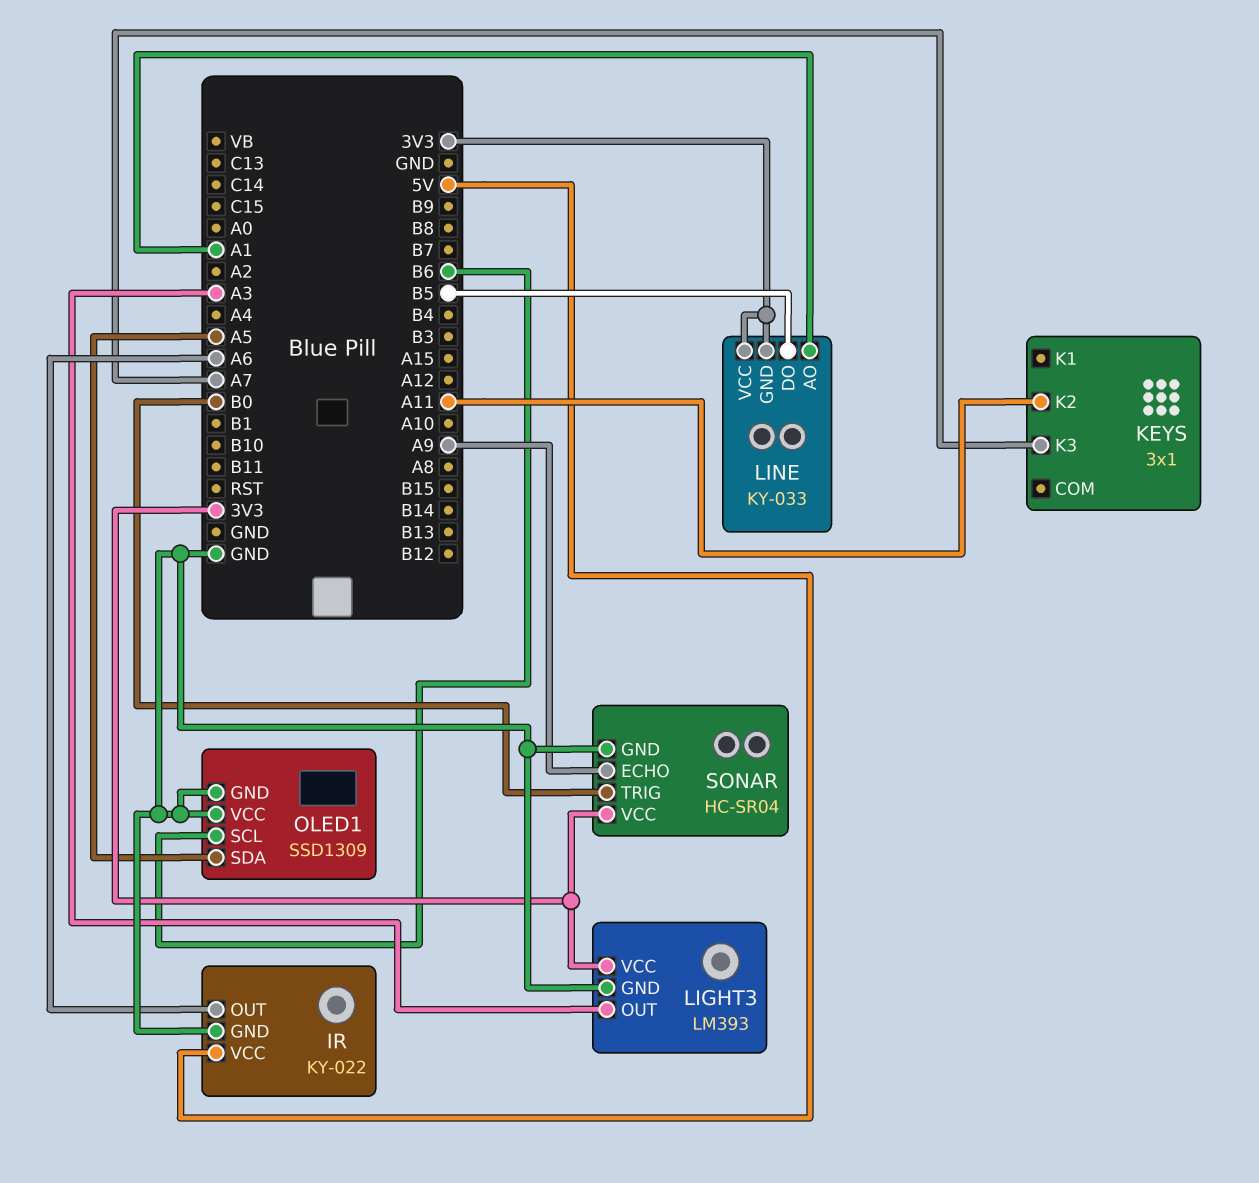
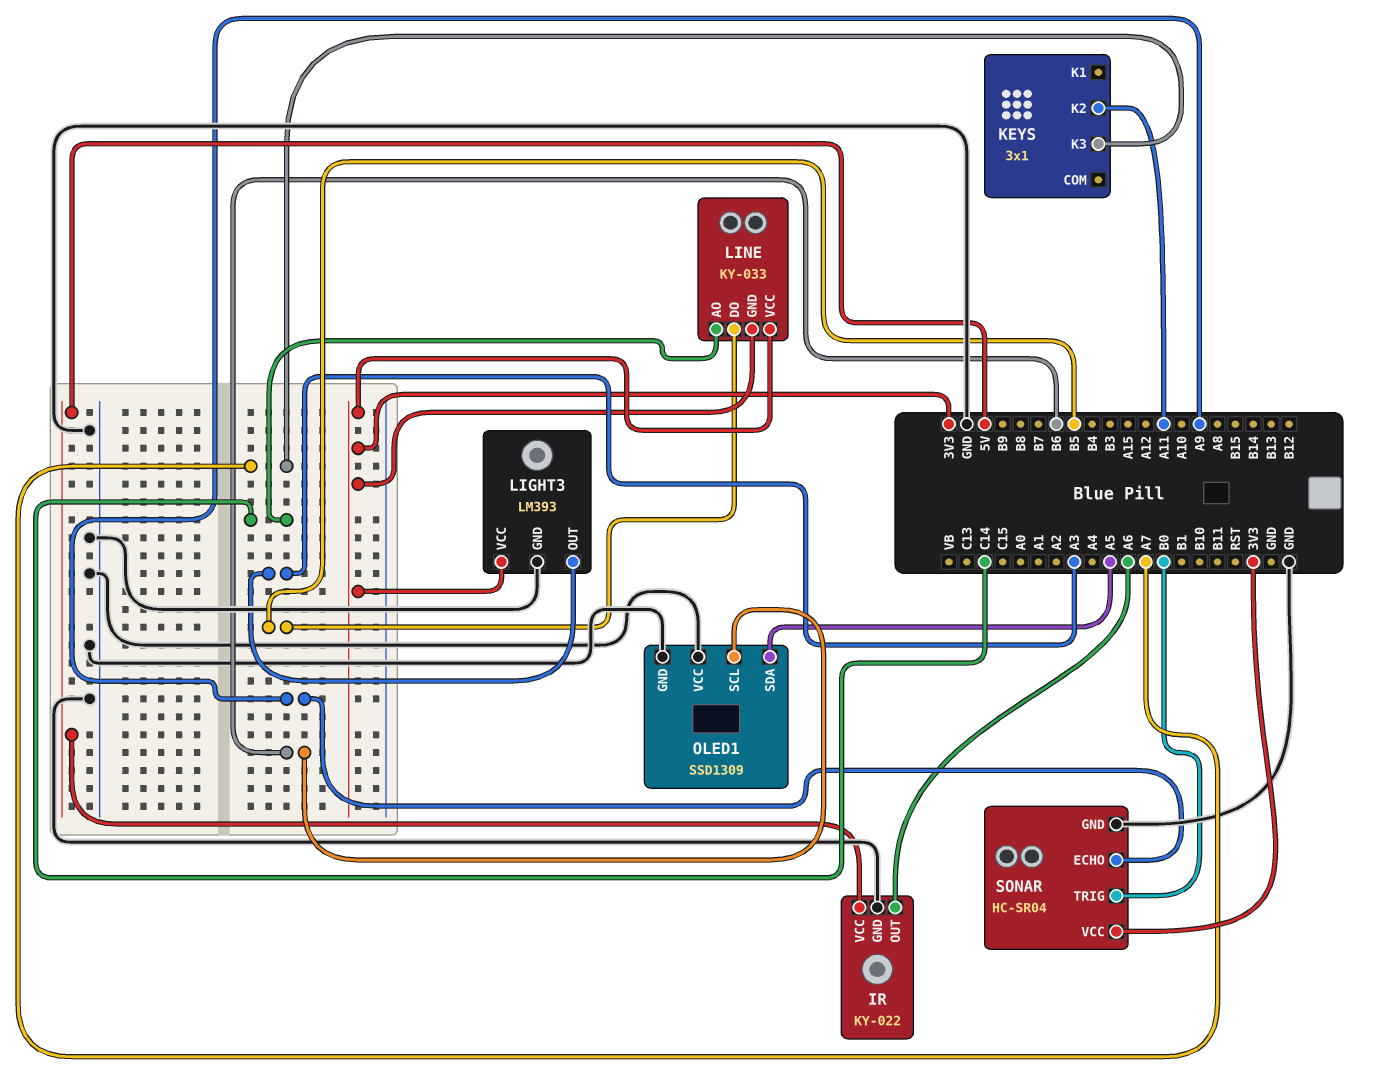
LINE pin AO: A1 -> C14

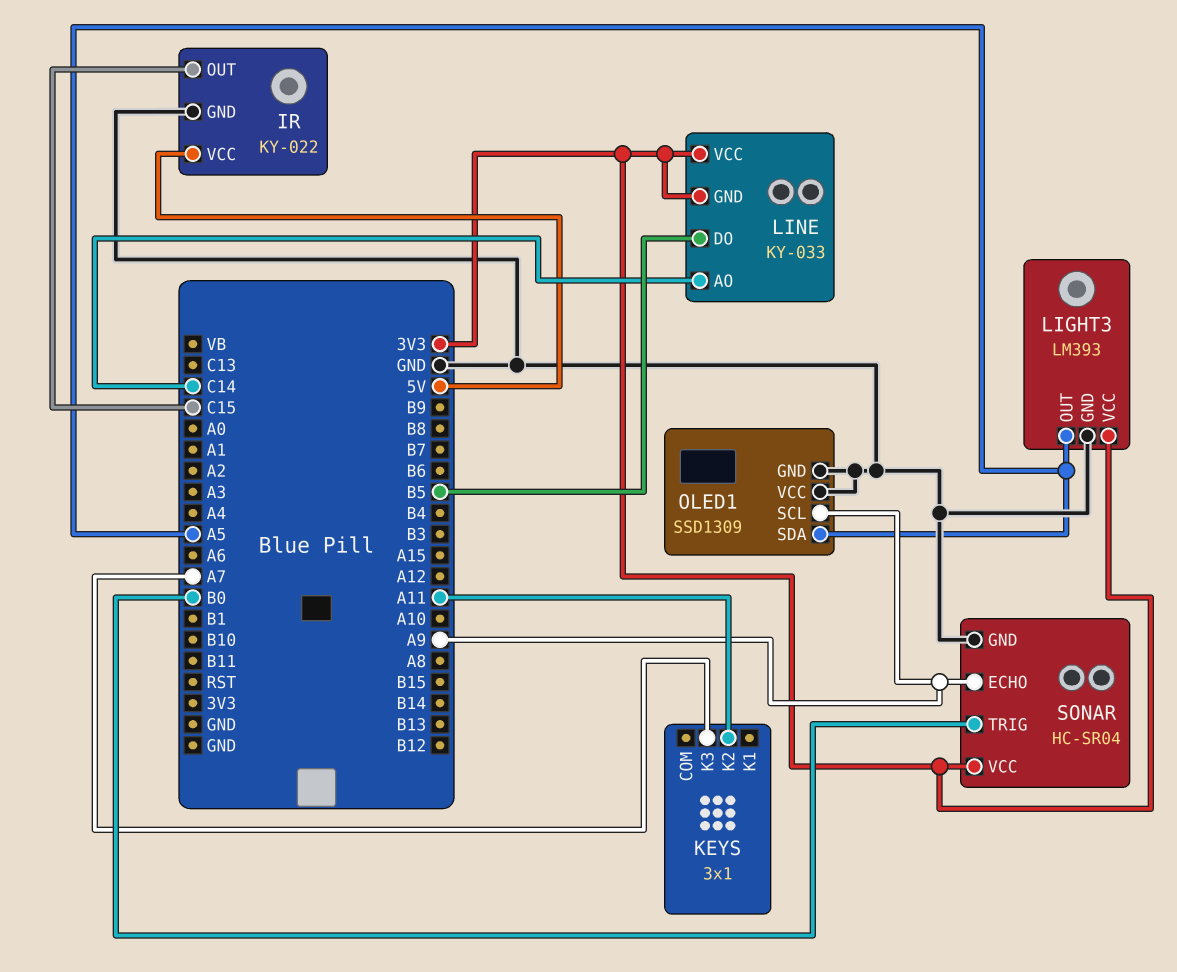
IR pin OUT: A6 -> C15
LIGHT3 pin OUT: A3 -> A5
OLED1 pin SCL: B6 -> A9

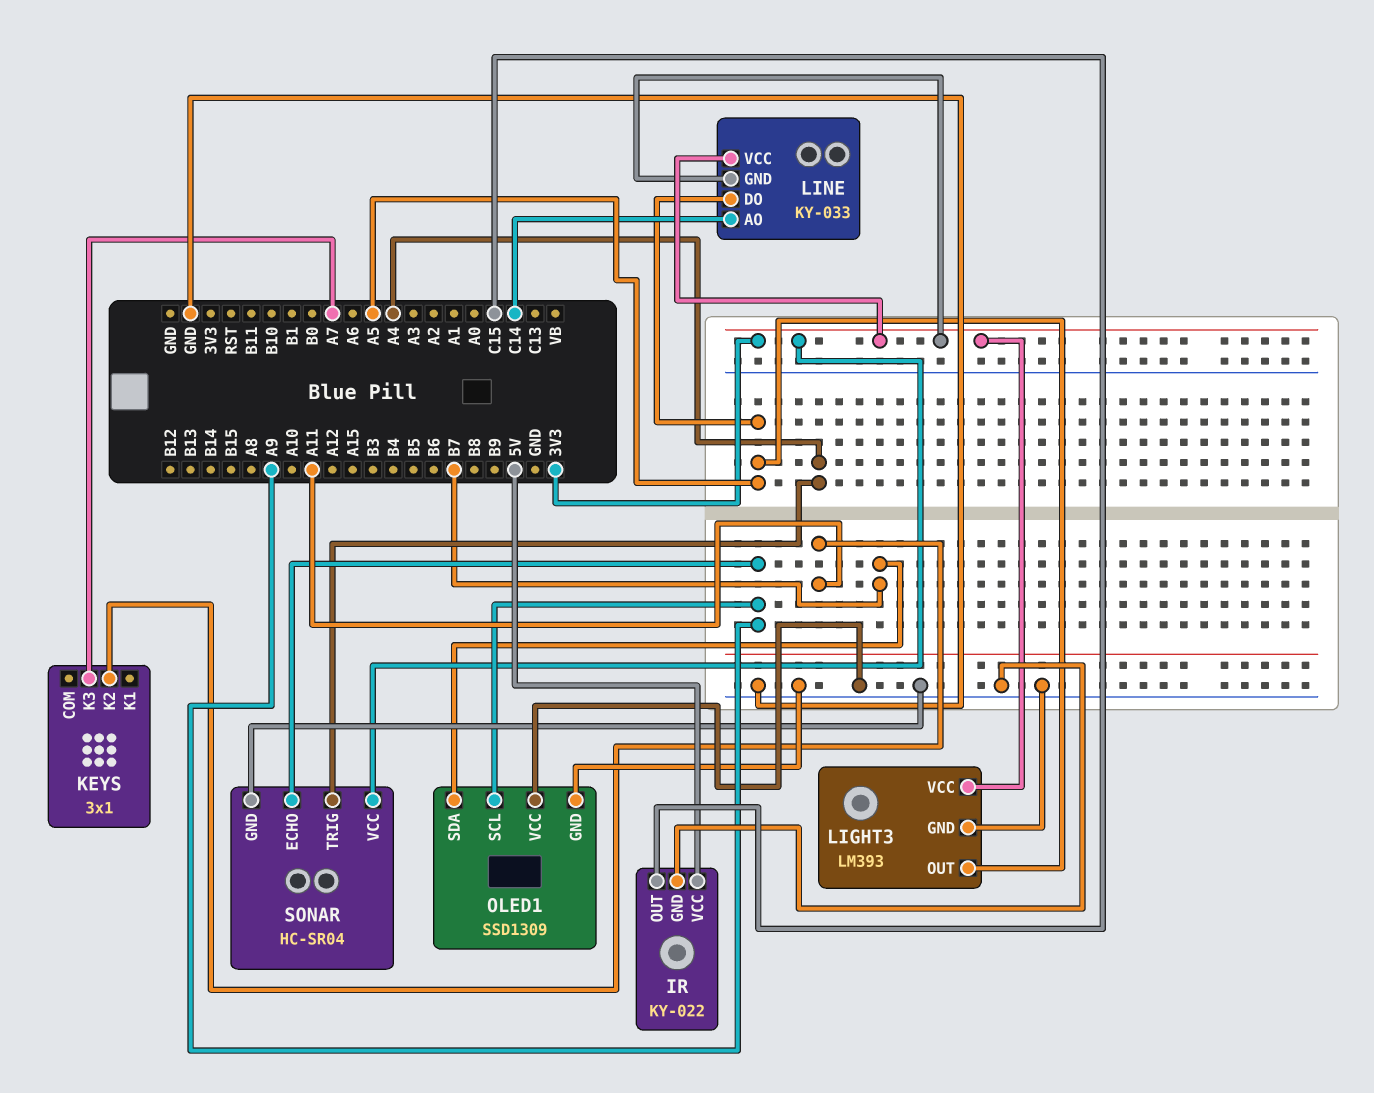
LINE pin DO: B5 -> A5
OLED1 pin SDA: A5 -> B7
SONAR pin TRIG: B0 -> A4

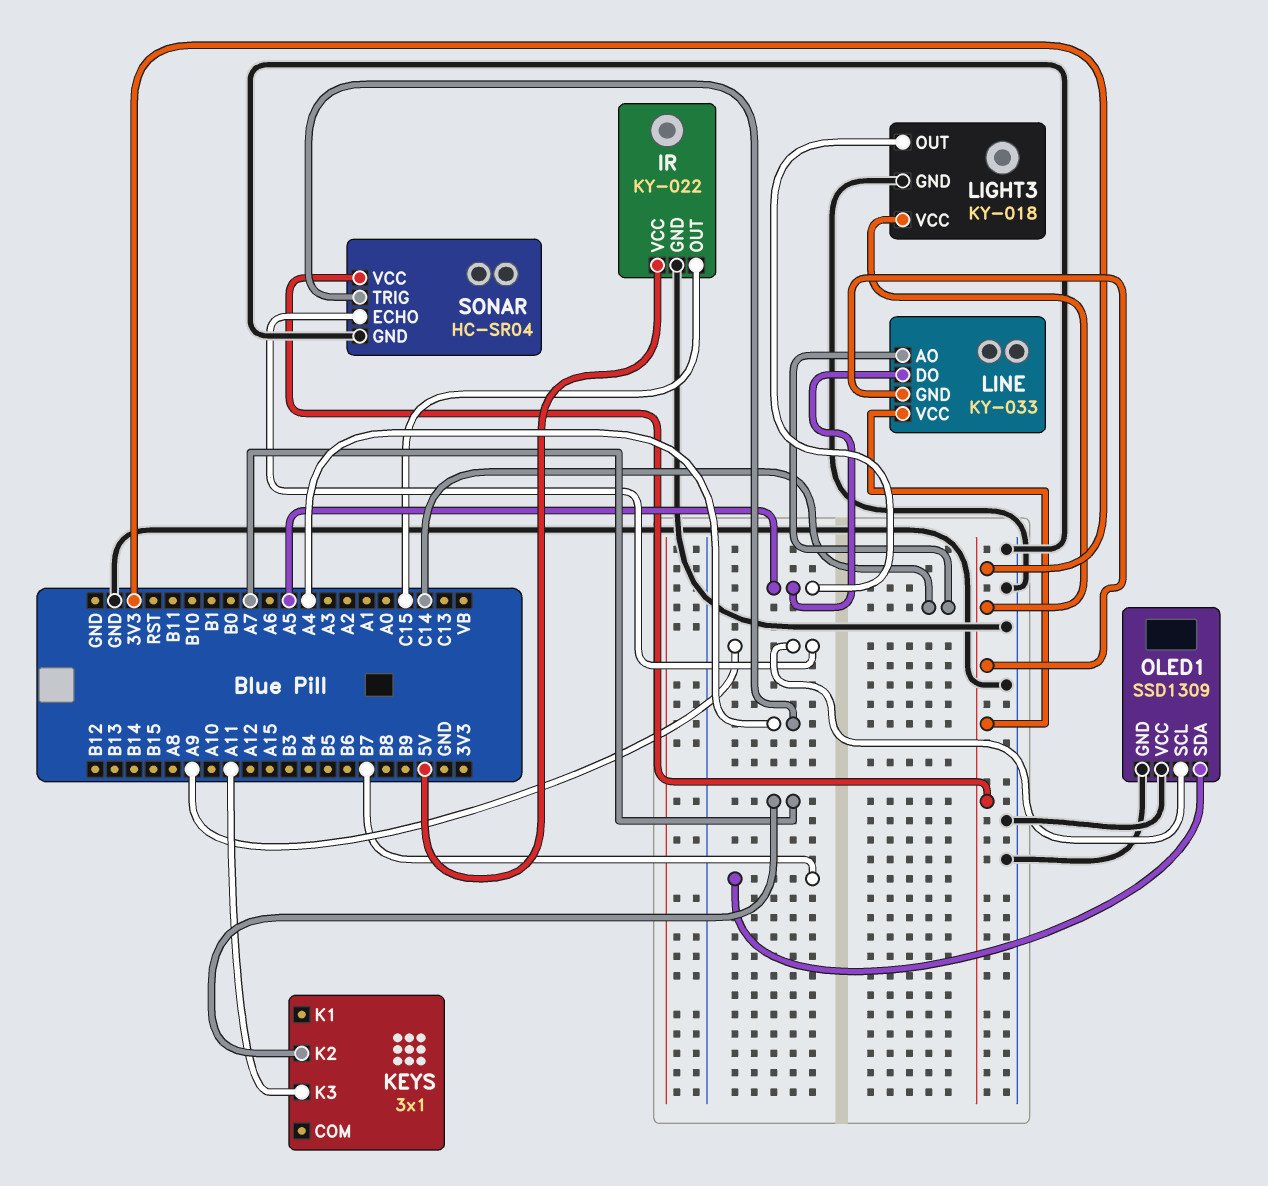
KEYS pin K2: A11 -> A7
KEYS pin K3: A7 -> A11
LIGHT3: LM393 -> KY-018

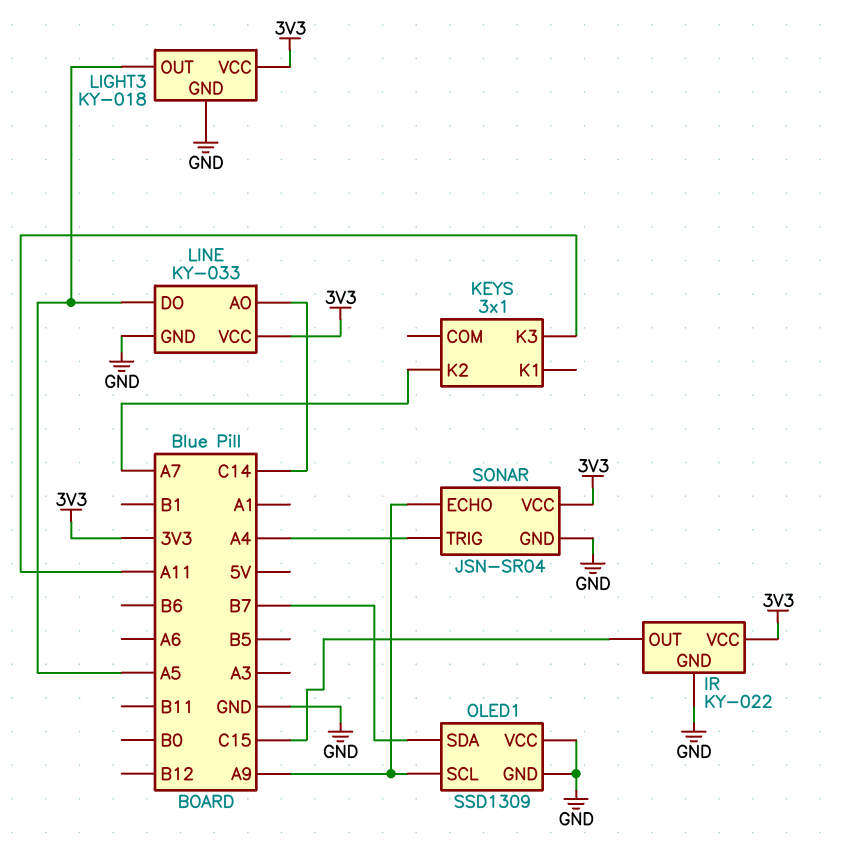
IR pin VCC: 5V -> 3V3
LINE pin GND: 3V3 -> GND
SONAR: HC-SR04 -> JSN-SR04

